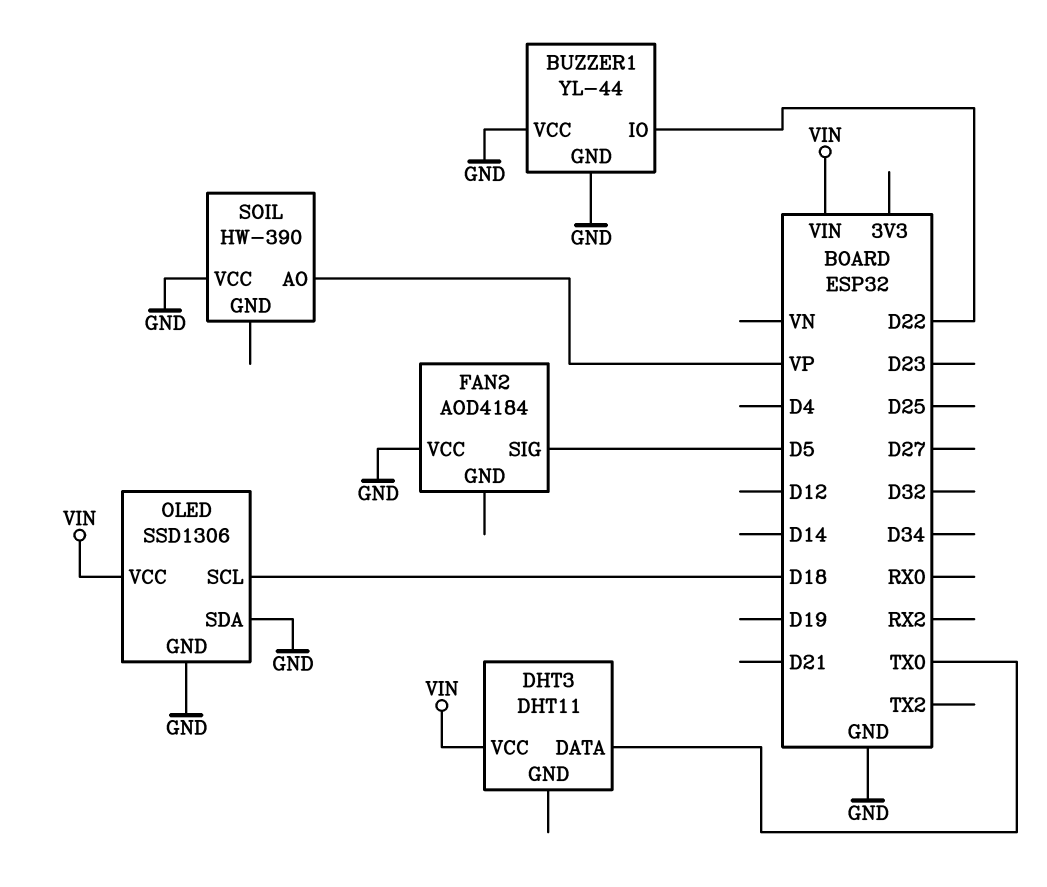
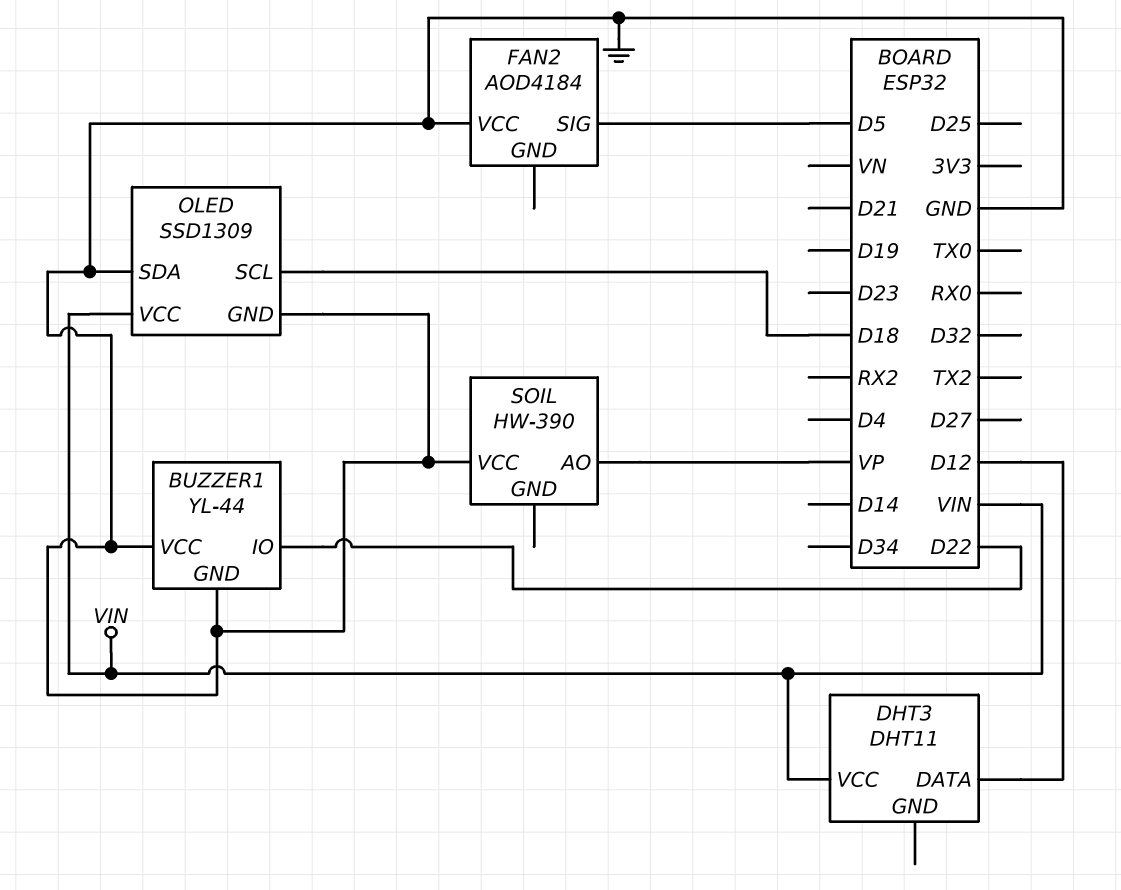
DHT3 pin DATA: TX0 -> D12
OLED: SSD1306 -> SSD1309

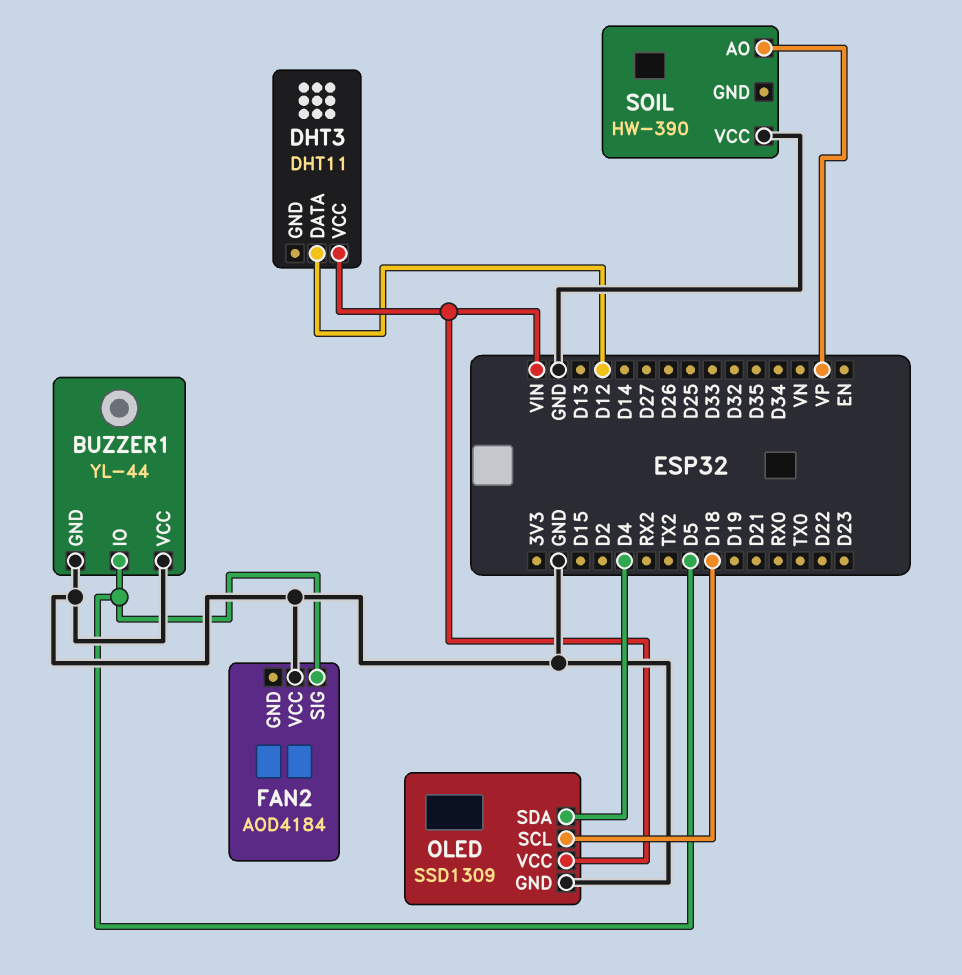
BUZZER1 pin IO: D22 -> D5
OLED pin SDA: GND -> D4

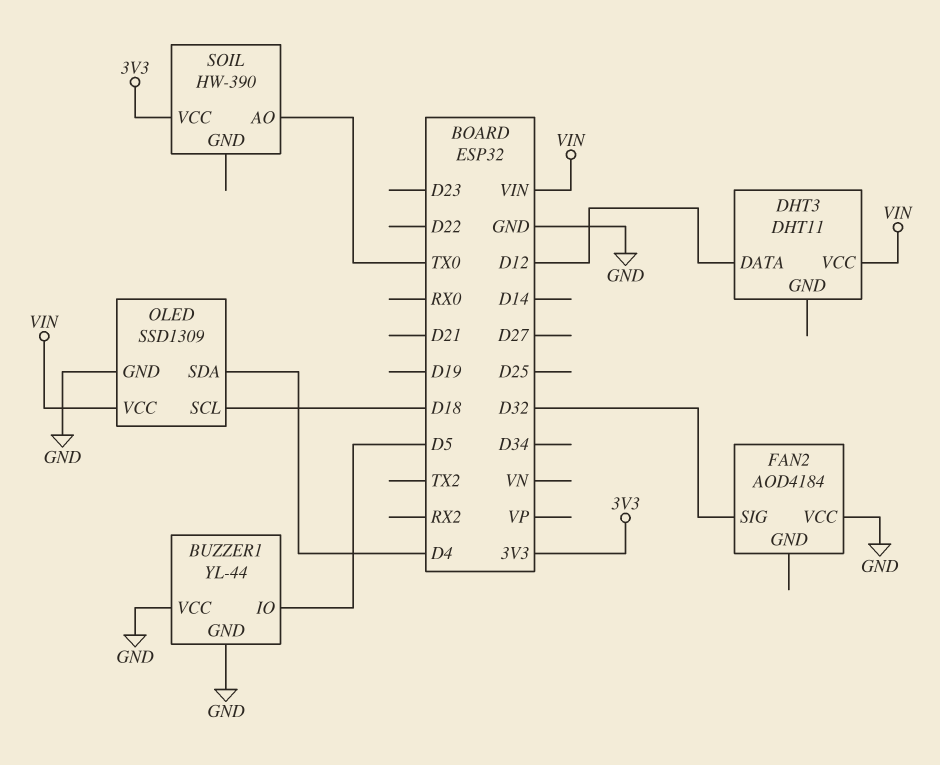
FAN2 pin SIG: D5 -> D32
SOIL pin AO: VP -> TX0
SOIL pin VCC: GND -> 3V3

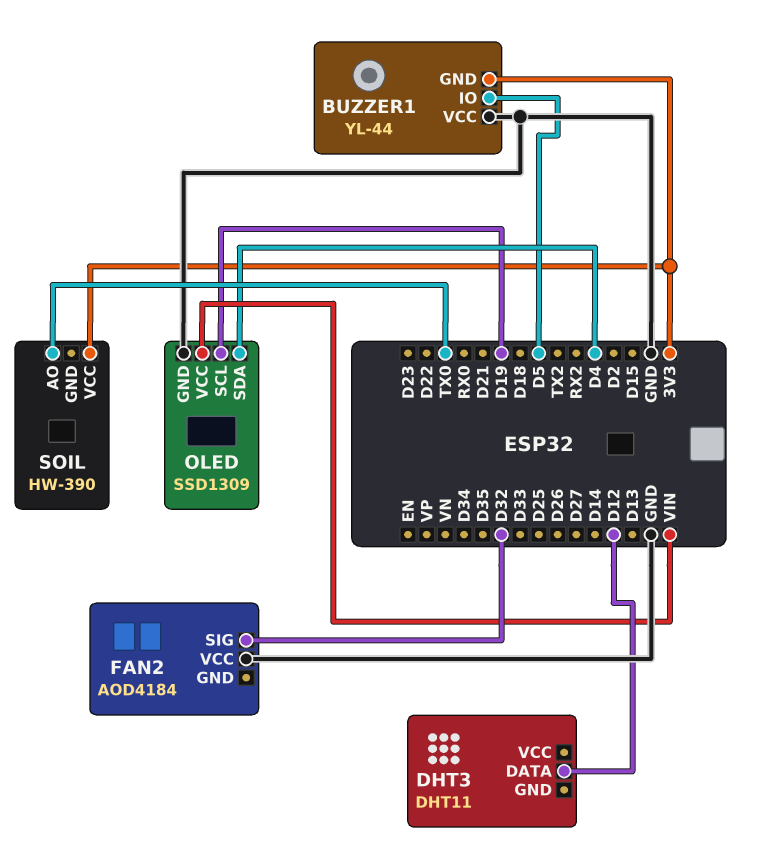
BUZZER1 pin GND: GND -> 3V3
DHT3 pin VCC: VIN -> none
OLED pin SCL: D18 -> D19

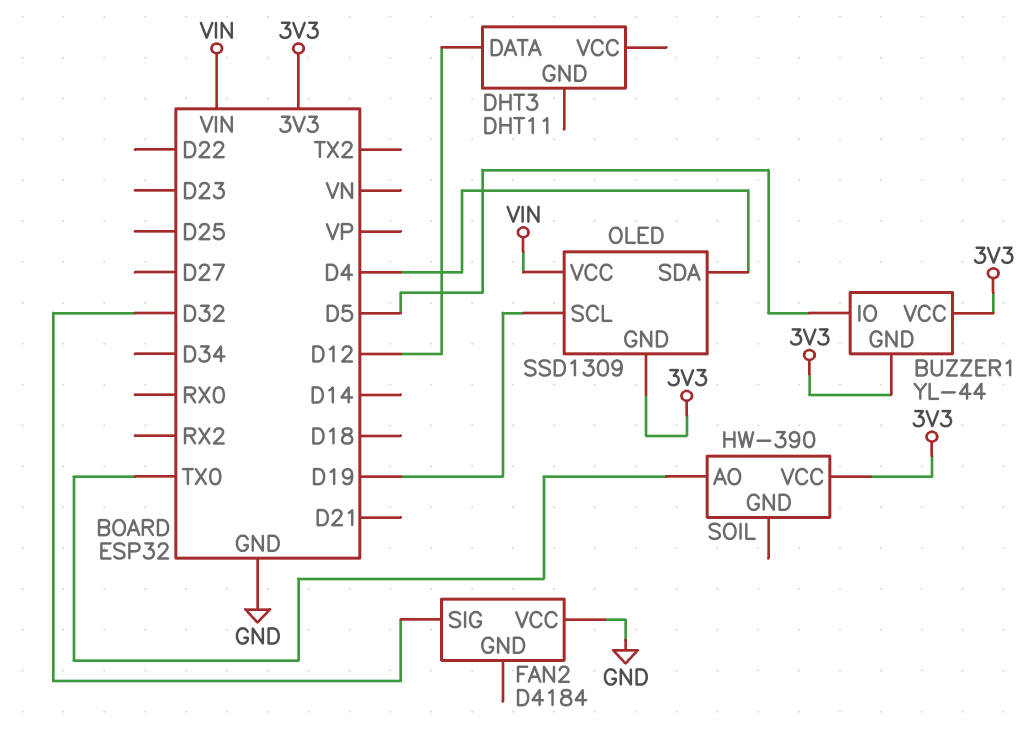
BUZZER1 pin VCC: GND -> 3V3
FAN2: AOD4184 -> D4184
OLED pin GND: GND -> 3V3

